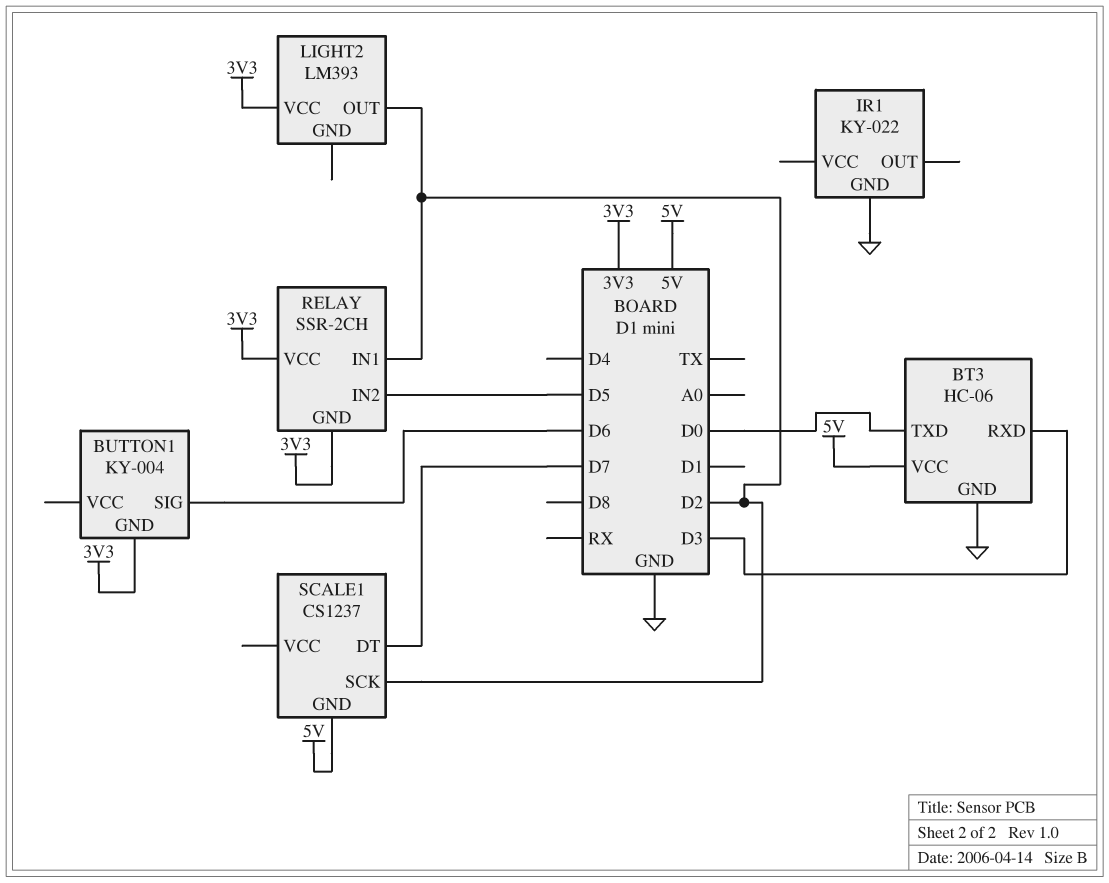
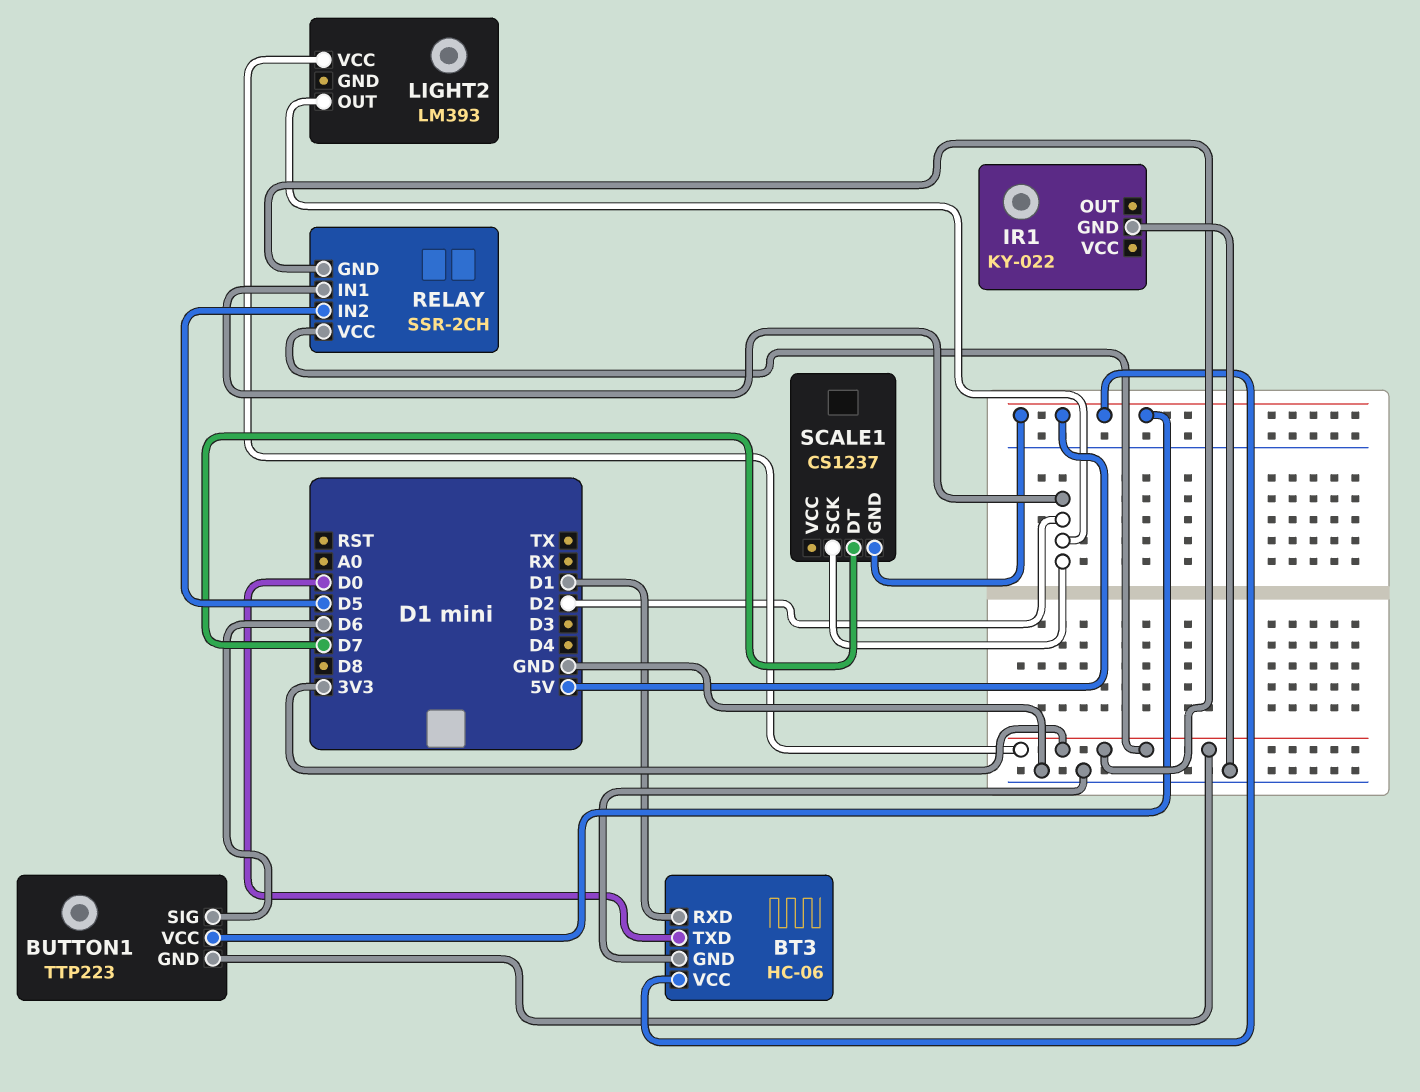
BT3 pin RXD: D3 -> D1
BUTTON1: KY-004 -> TTP223
BUTTON1 pin VCC: none -> 5V

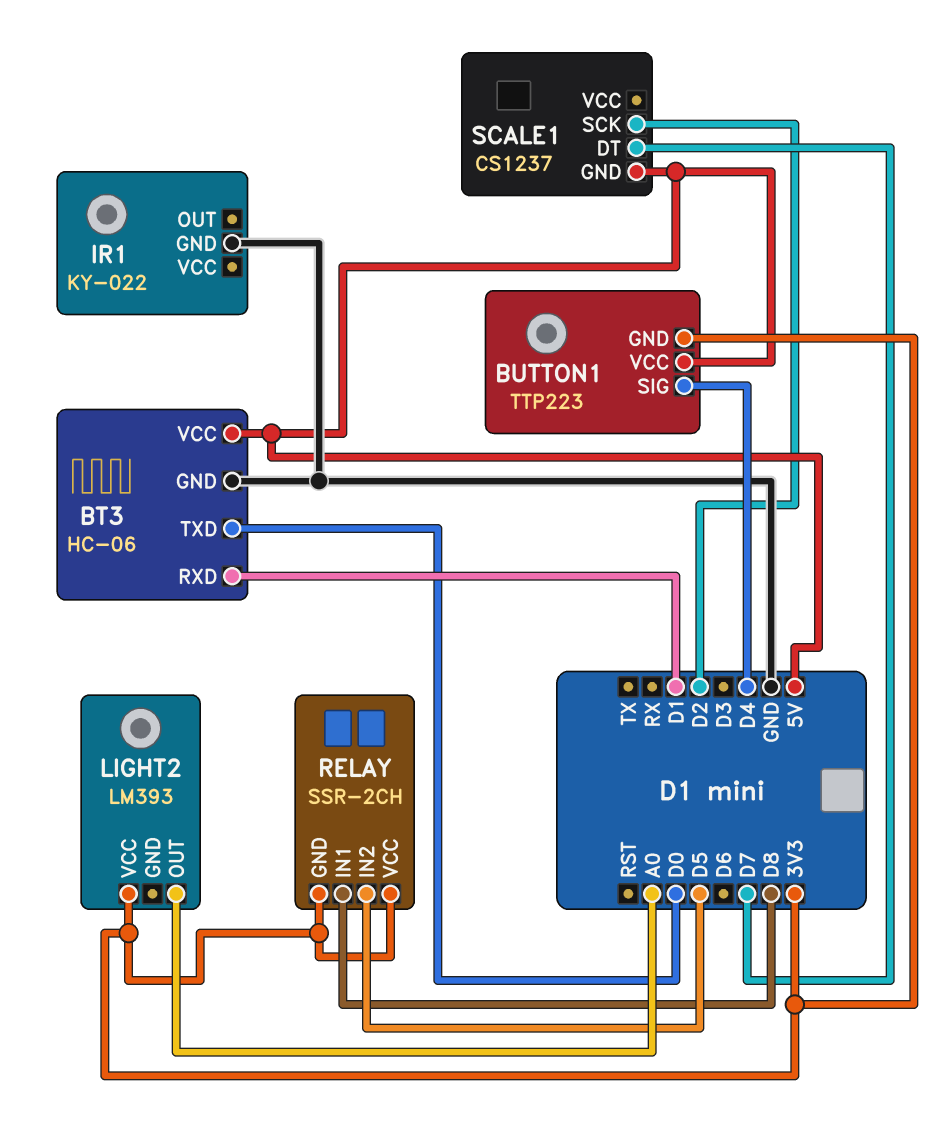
BUTTON1 pin SIG: D6 -> D4
LIGHT2 pin OUT: D2 -> A0
RELAY pin IN1: D2 -> D8

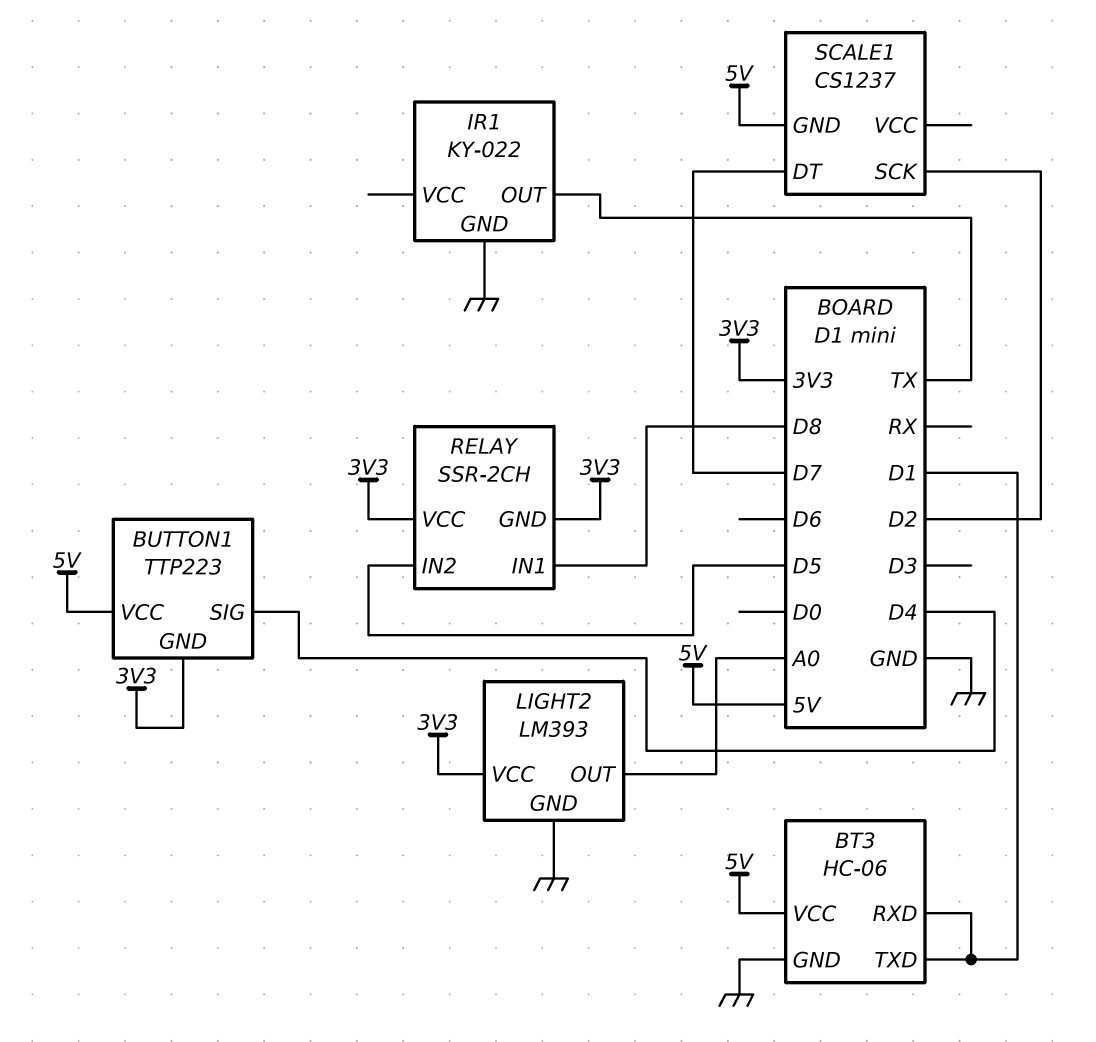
BT3 pin TXD: D0 -> D1
IR1 pin OUT: none -> TX
LIGHT2 pin GND: none -> GND

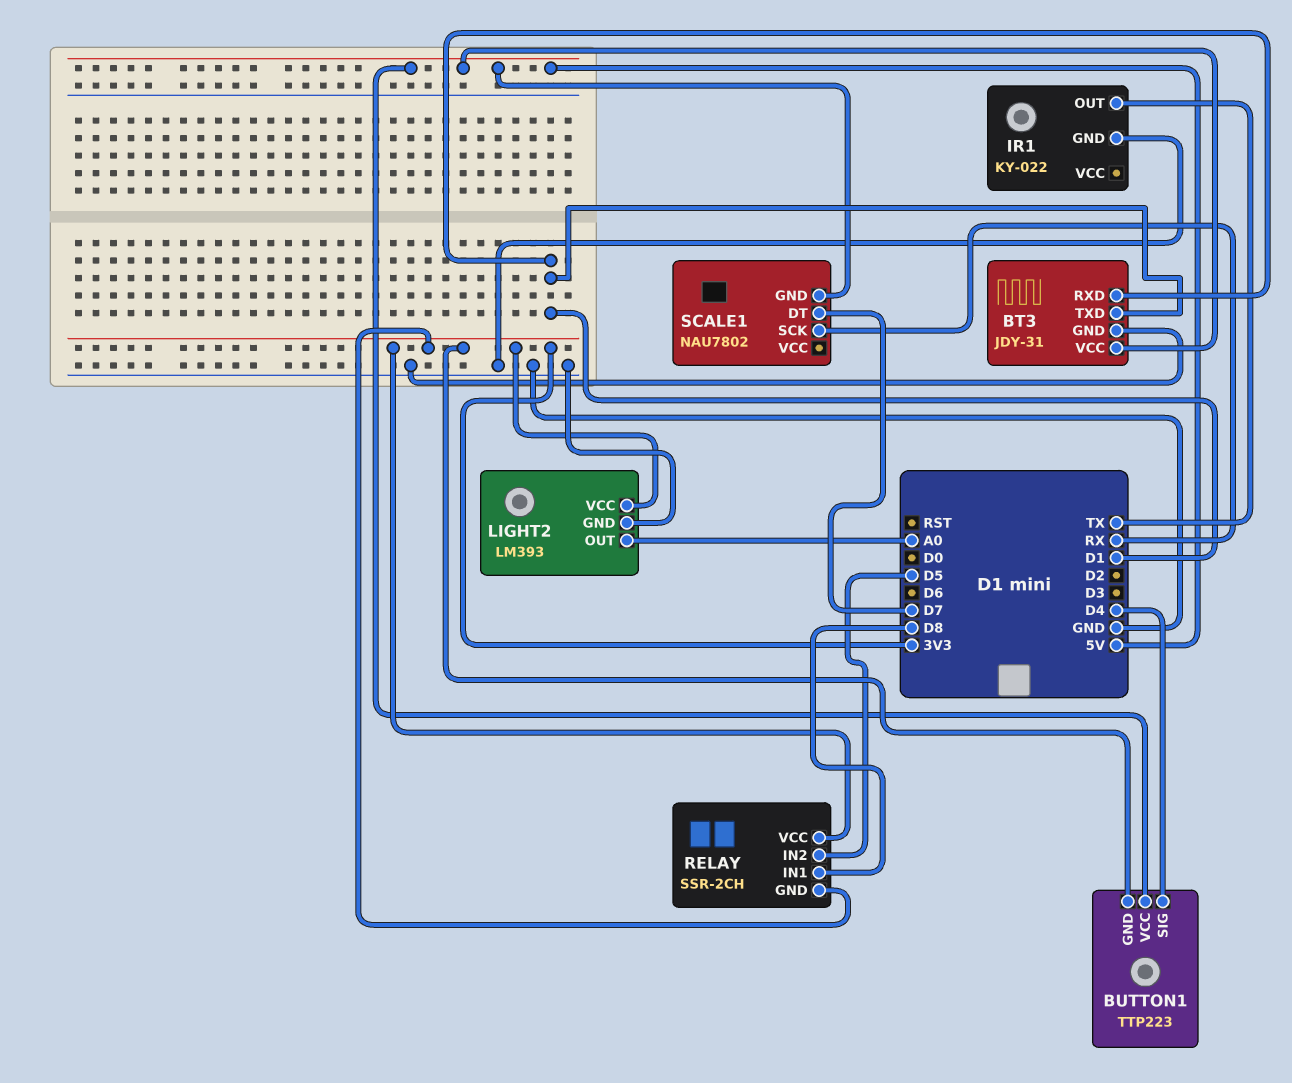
BT3: HC-06 -> JDY-31
SCALE1: CS1237 -> NAU7802
SCALE1 pin SCK: D2 -> RX

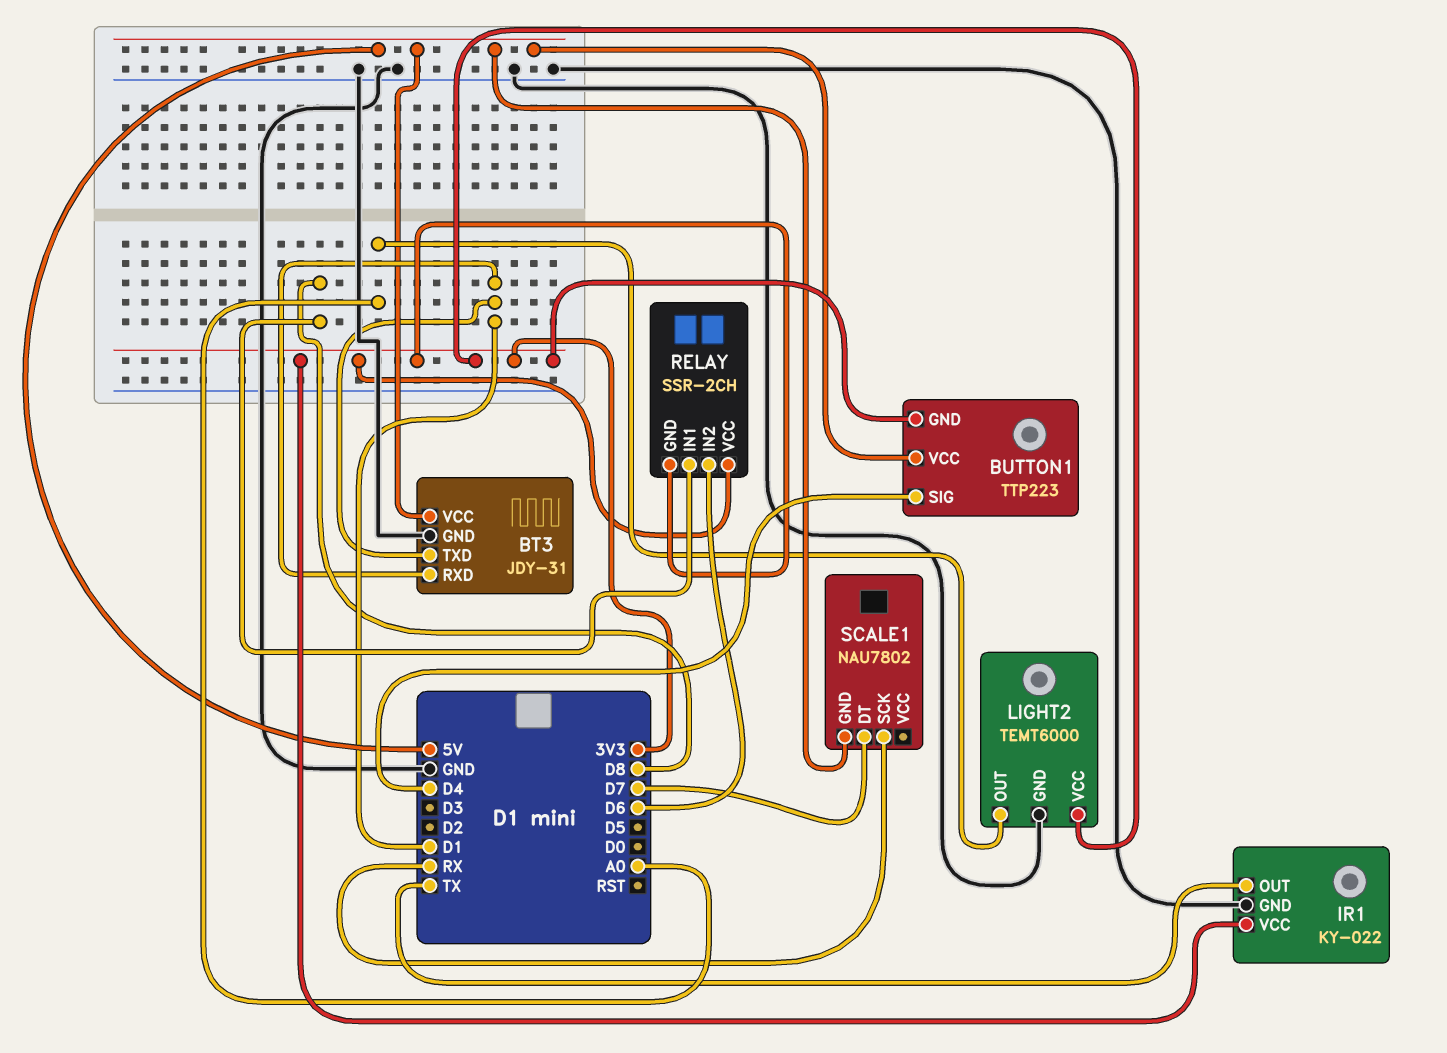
IR1 pin VCC: none -> 3V3
LIGHT2: LM393 -> TEMT6000
RELAY pin IN2: D5 -> D6

